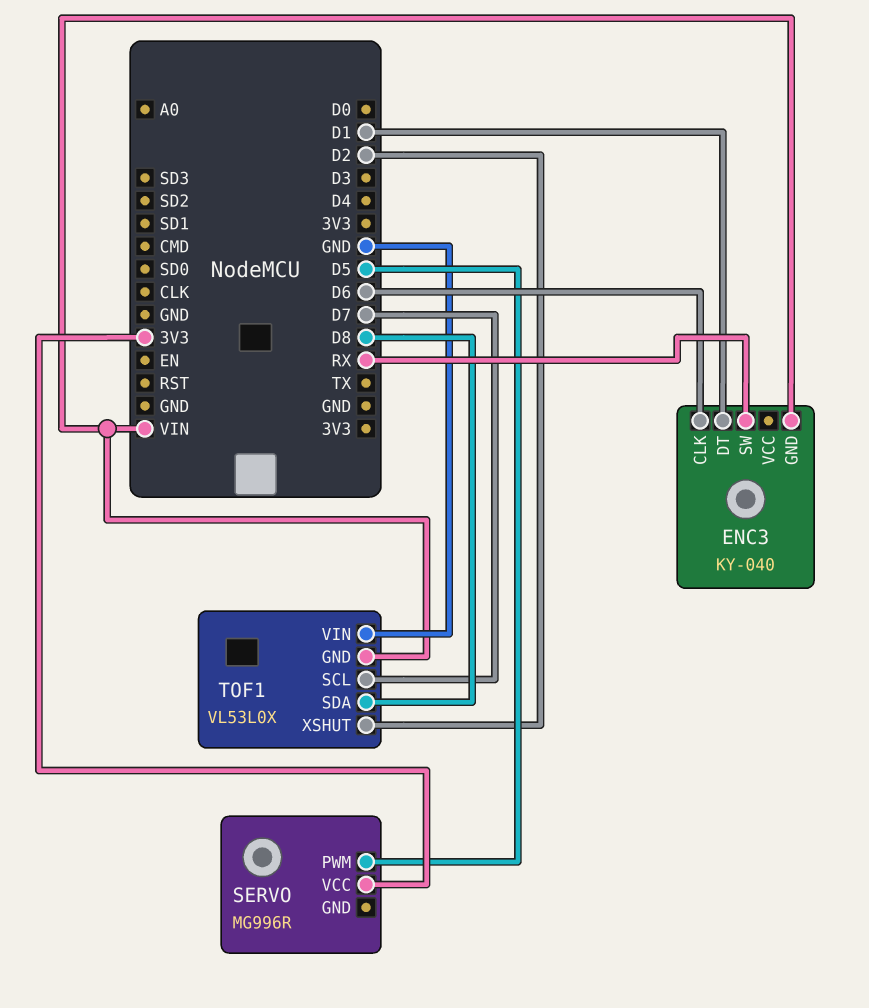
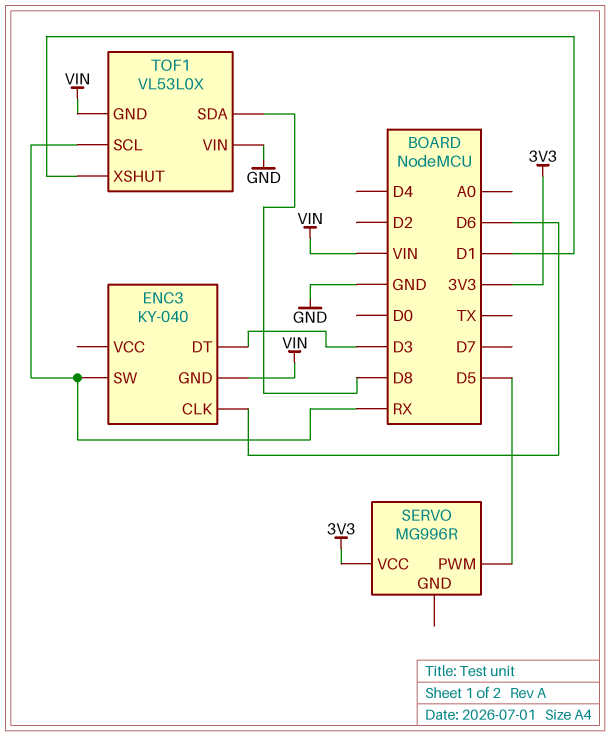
ENC3 pin DT: D1 -> D3
TOF1 pin SCL: D7 -> RX
TOF1 pin XSHUT: D2 -> D1

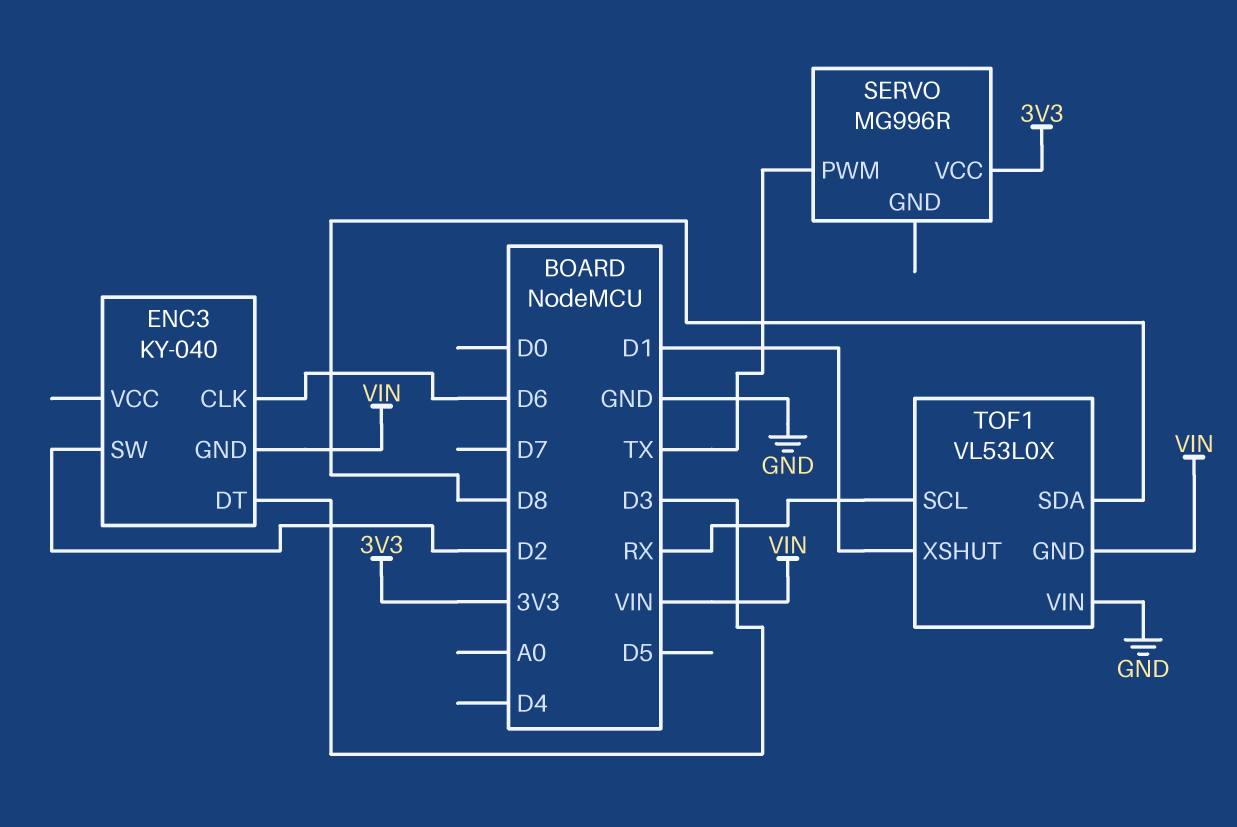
ENC3 pin SW: RX -> D2
SERVO pin PWM: D5 -> TX

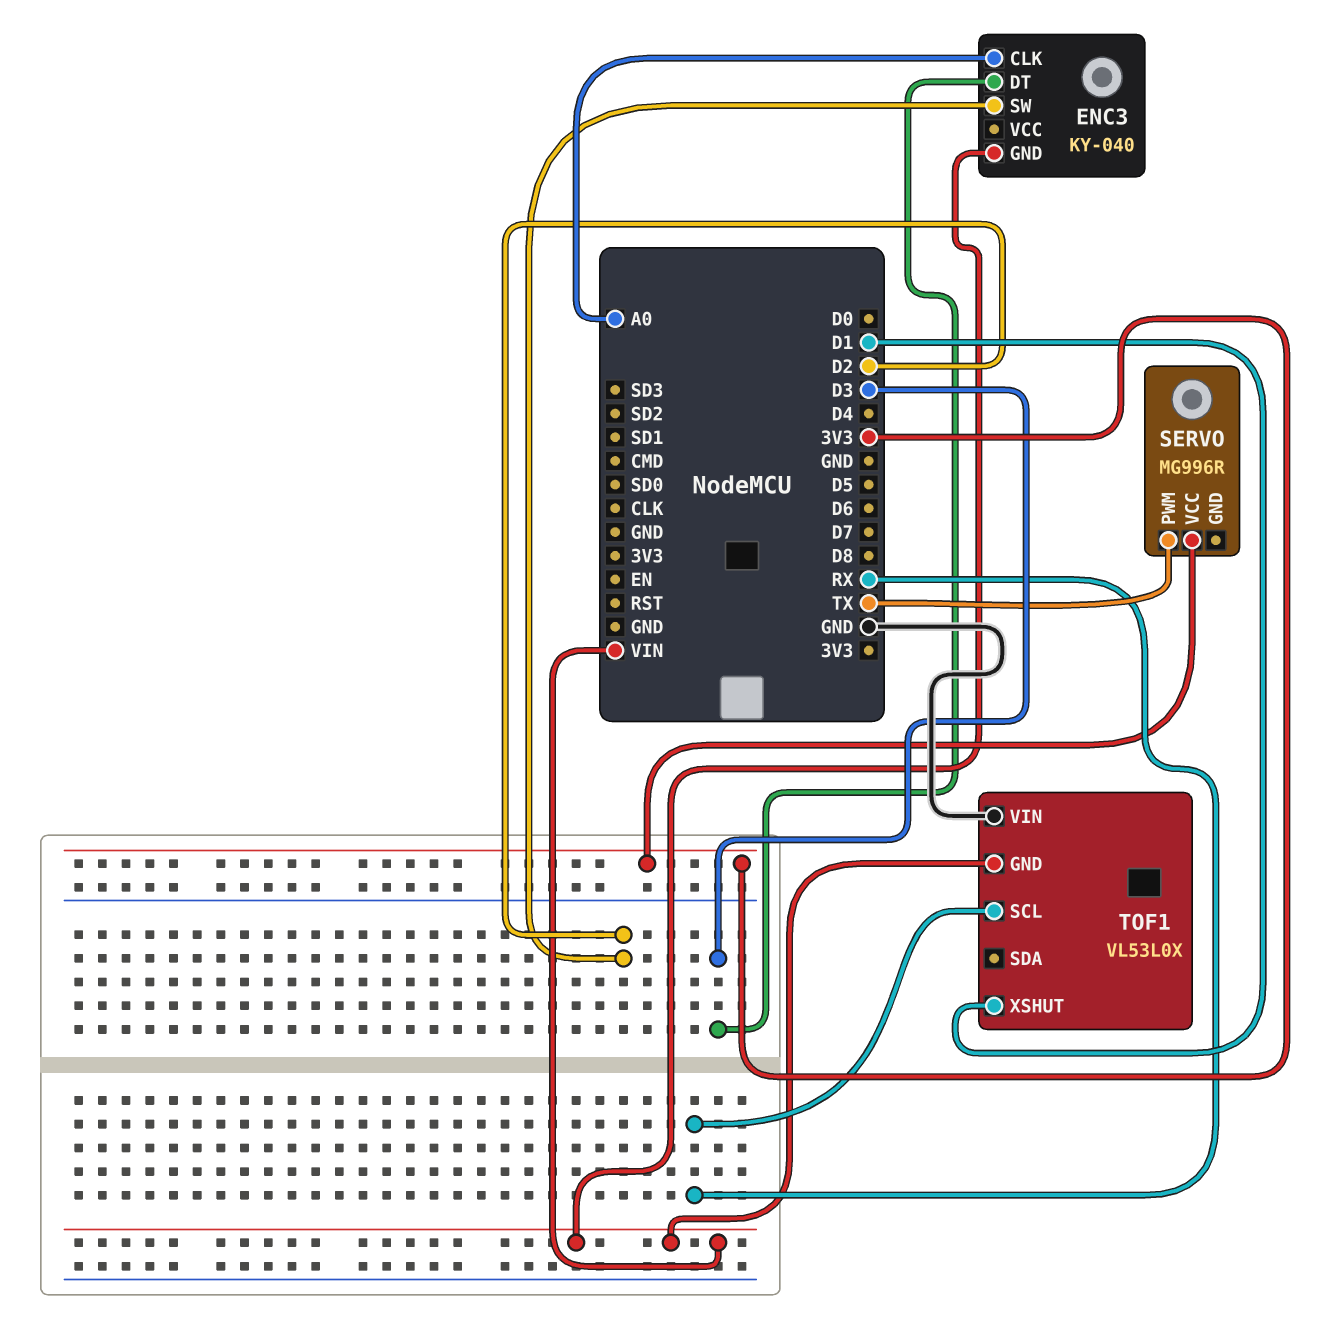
ENC3 pin CLK: D6 -> A0
TOF1 pin SDA: D8 -> none

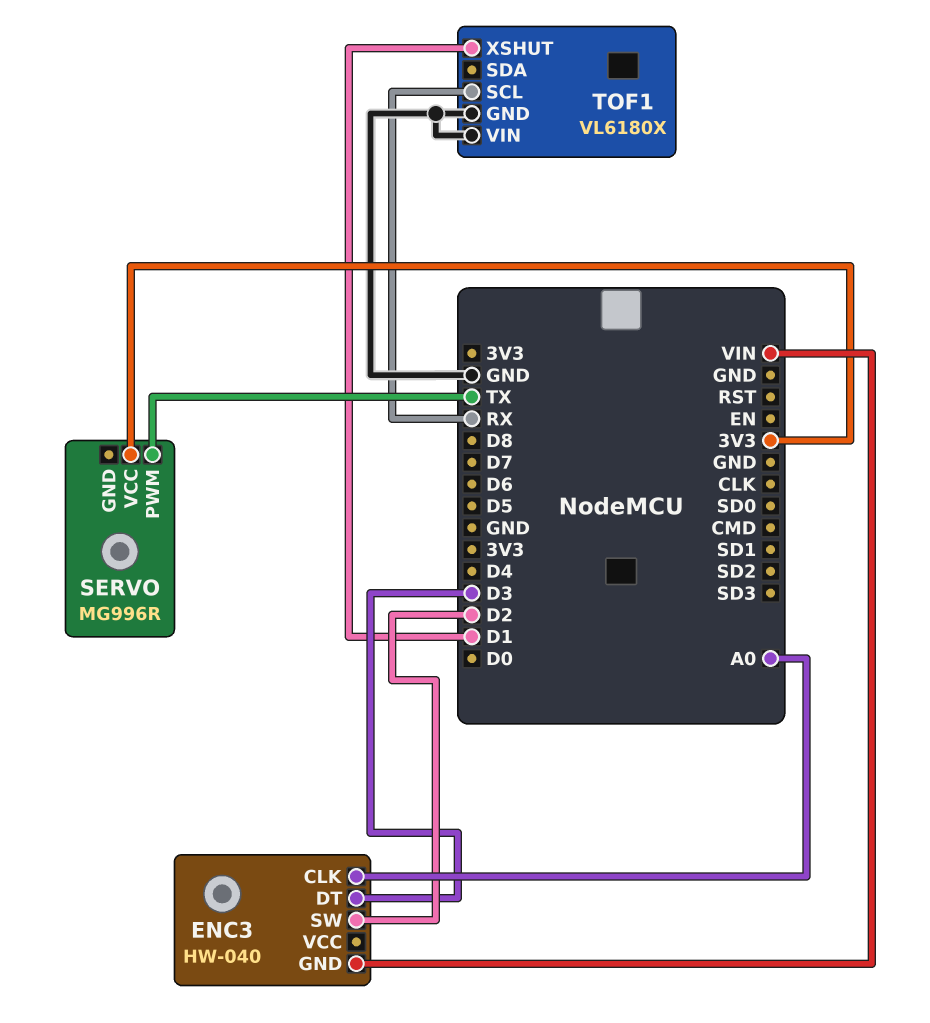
ENC3: KY-040 -> HW-040
TOF1: VL53L0X -> VL6180X
TOF1 pin GND: VIN -> GND

